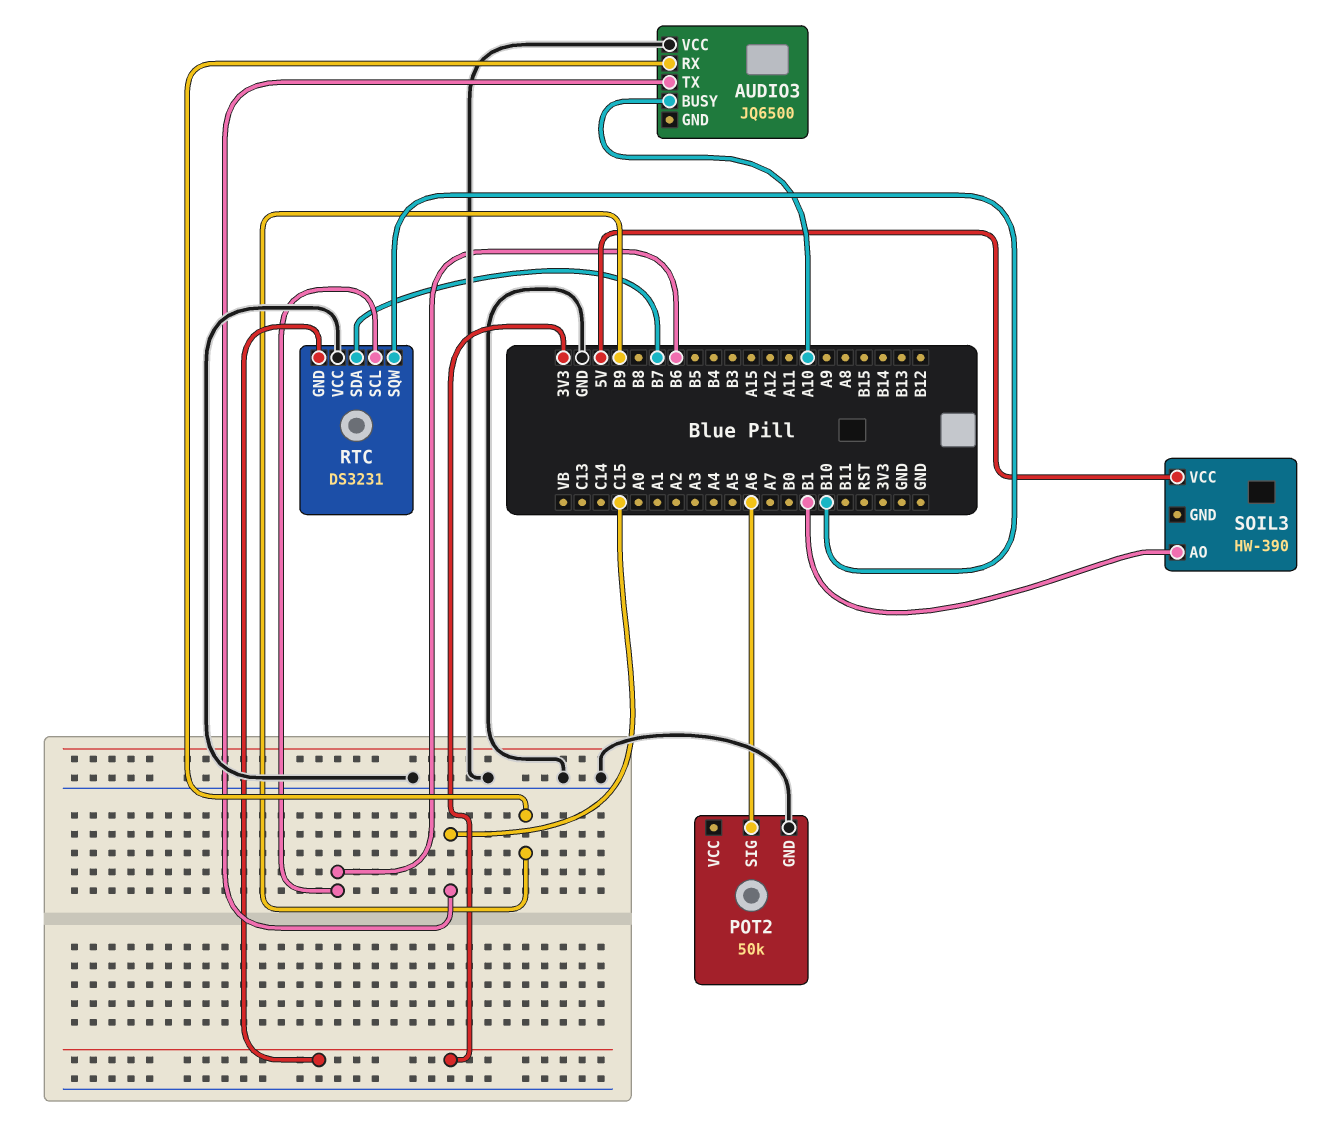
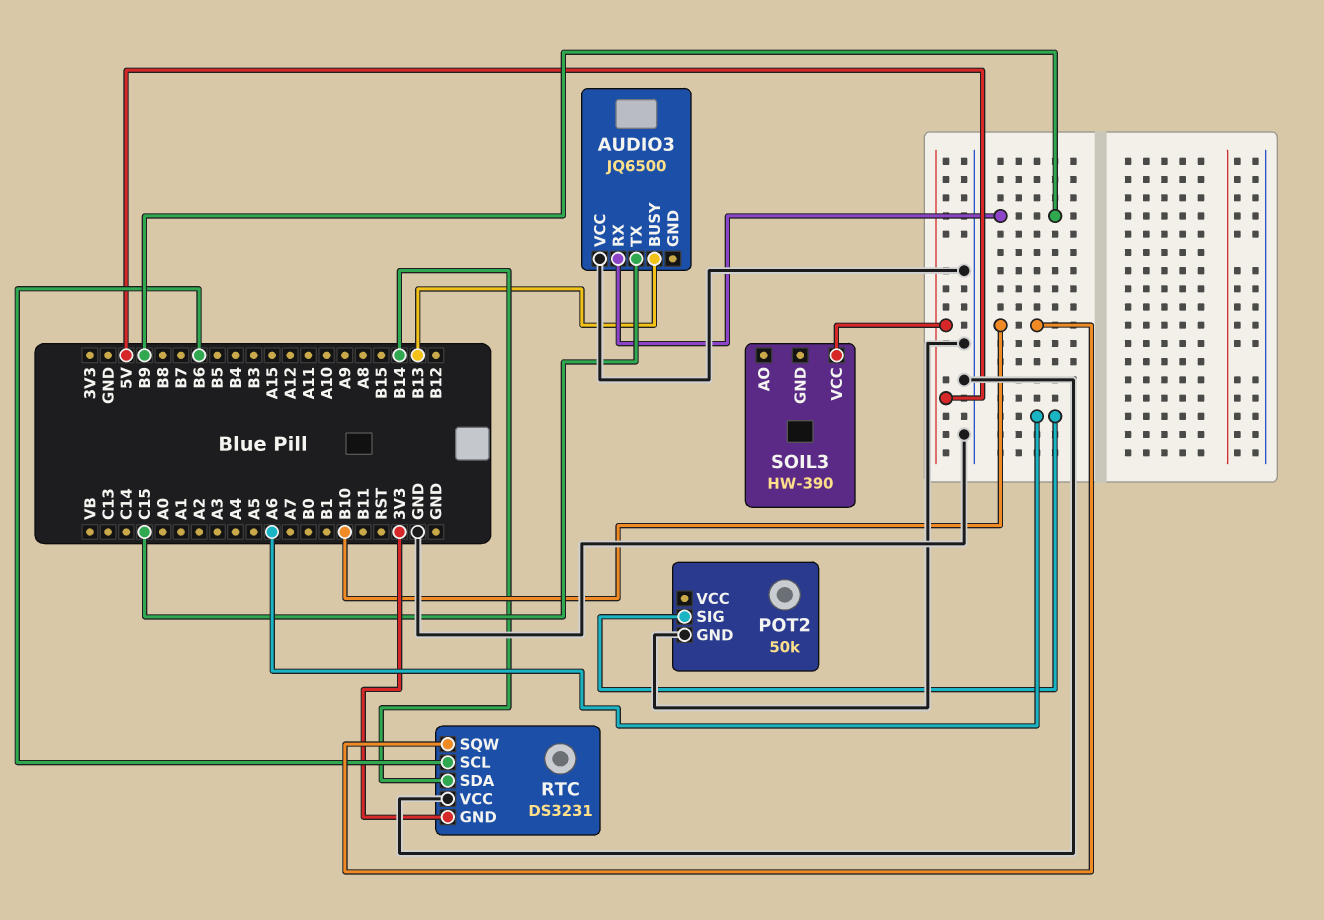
AUDIO3 pin BUSY: A10 -> B13
RTC pin SDA: B7 -> B14
SOIL3 pin AO: B1 -> none

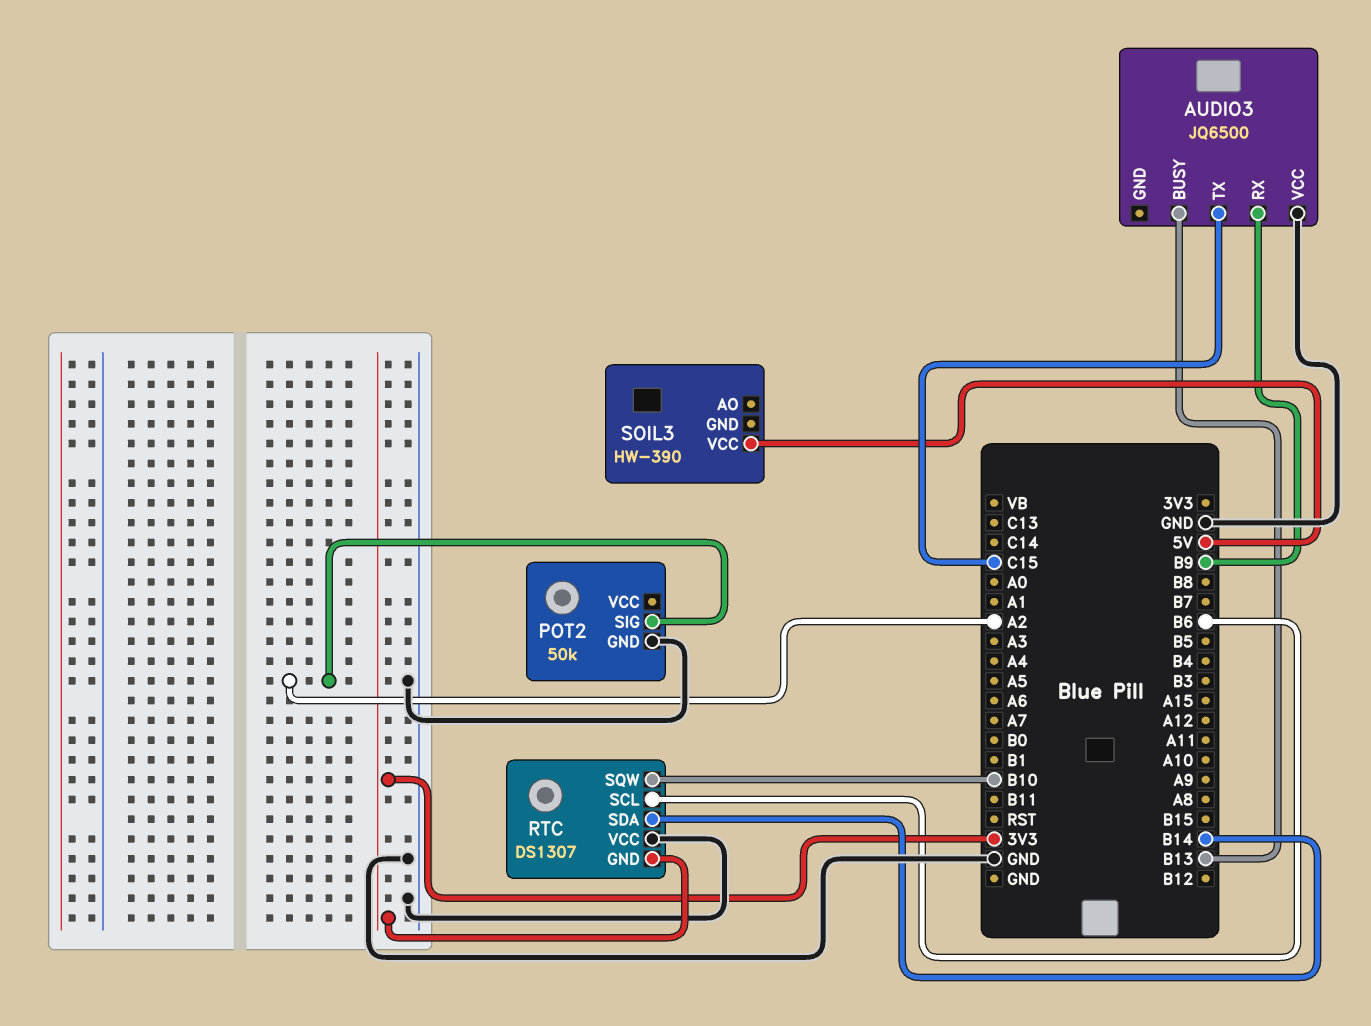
POT2 pin SIG: A6 -> A2
RTC: DS3231 -> DS1307

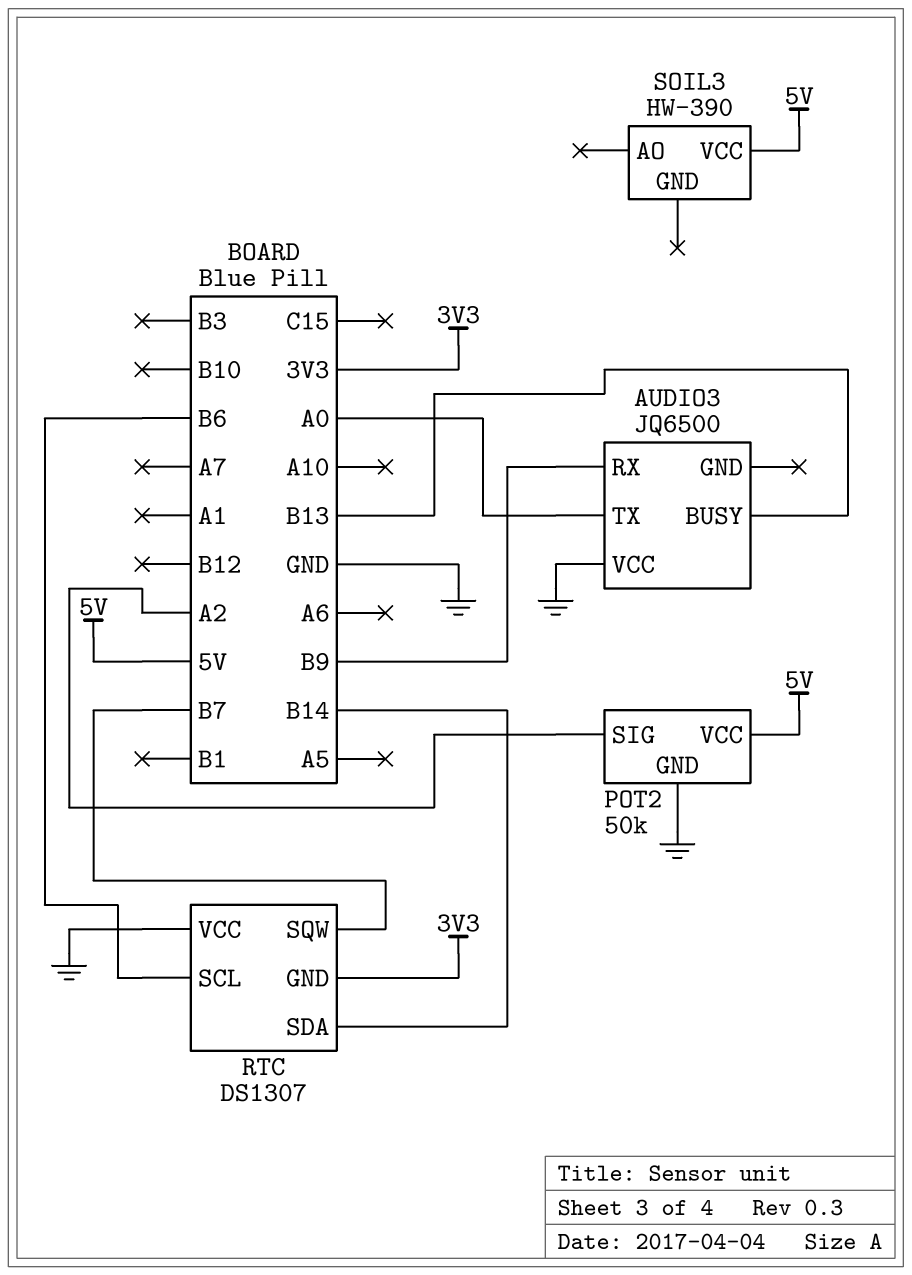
AUDIO3 pin TX: C15 -> A0
POT2 pin VCC: none -> 5V
RTC pin SQW: B10 -> B7

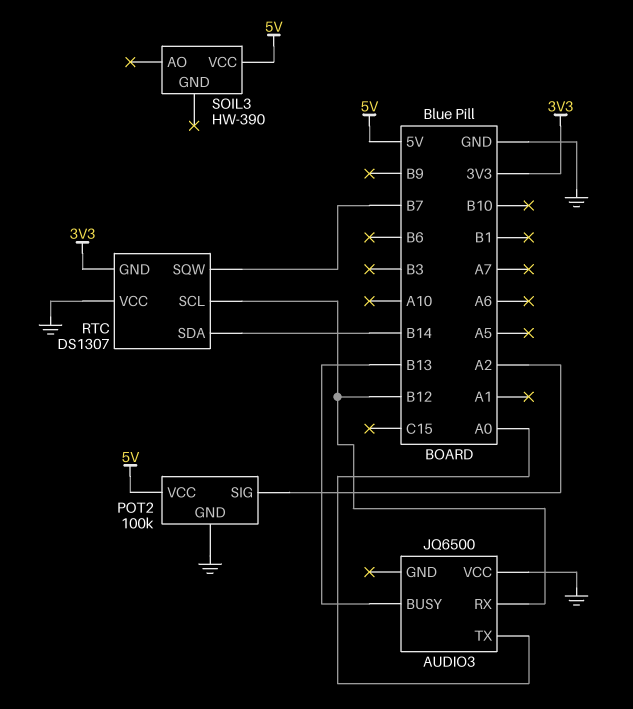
AUDIO3 pin RX: B9 -> B12
POT2: 50k -> 100k
RTC pin SCL: B6 -> B12

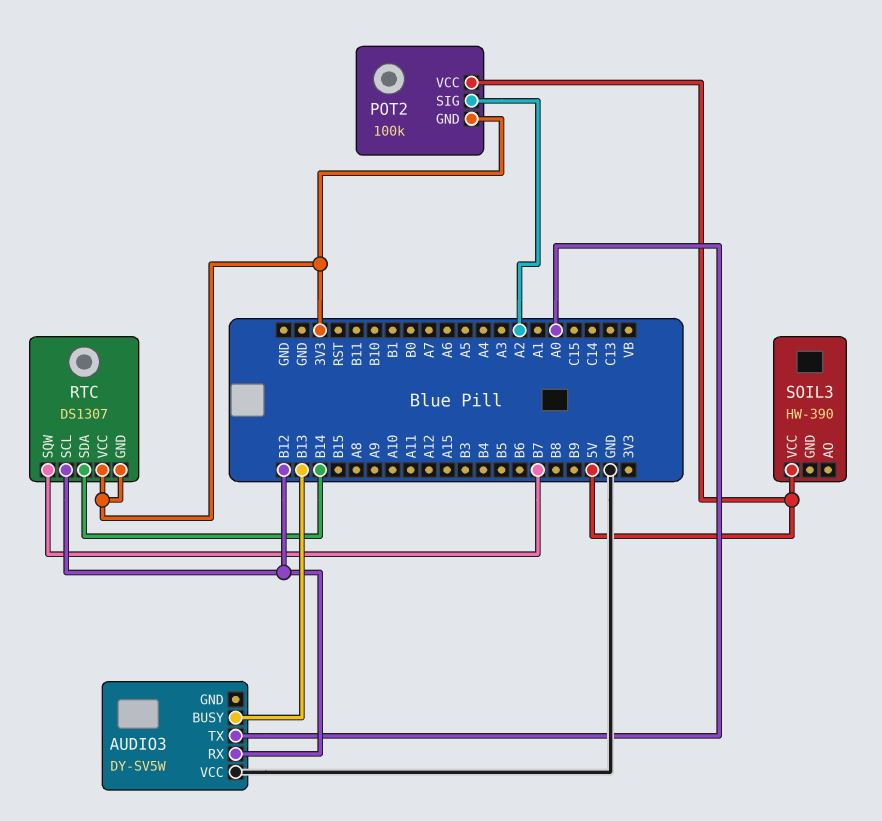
AUDIO3: JQ6500 -> DY-SV5W
POT2 pin GND: GND -> 3V3
RTC pin VCC: GND -> 3V3

